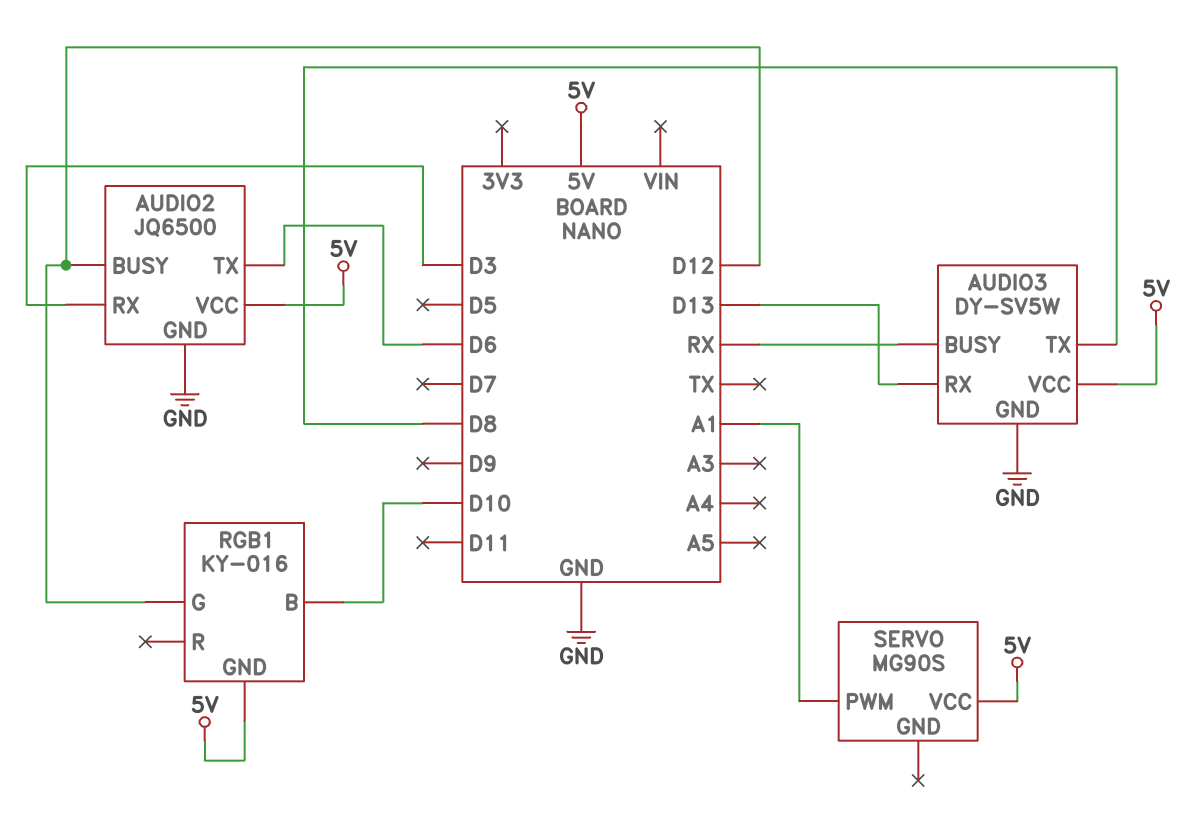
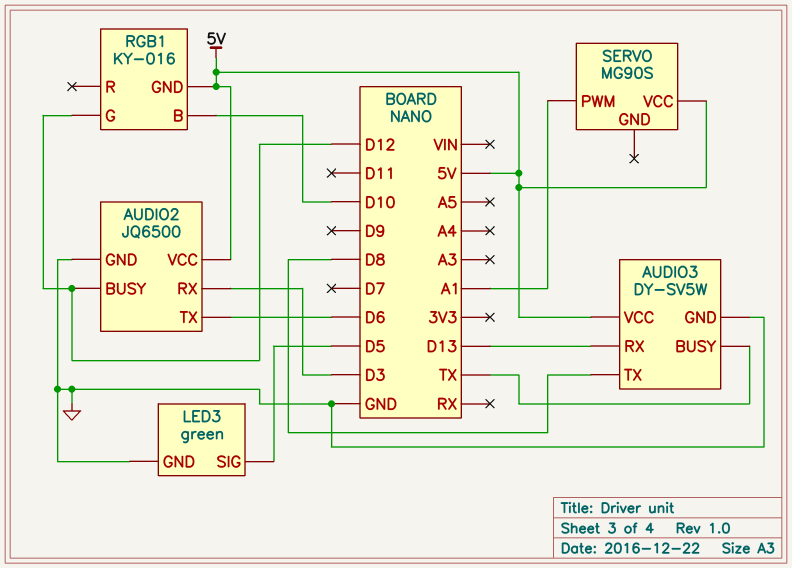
AUDIO3 pin BUSY: RX -> TX
LED3: none -> green
LED3 pin GND: none -> GND
LED3 pin SIG: none -> D5

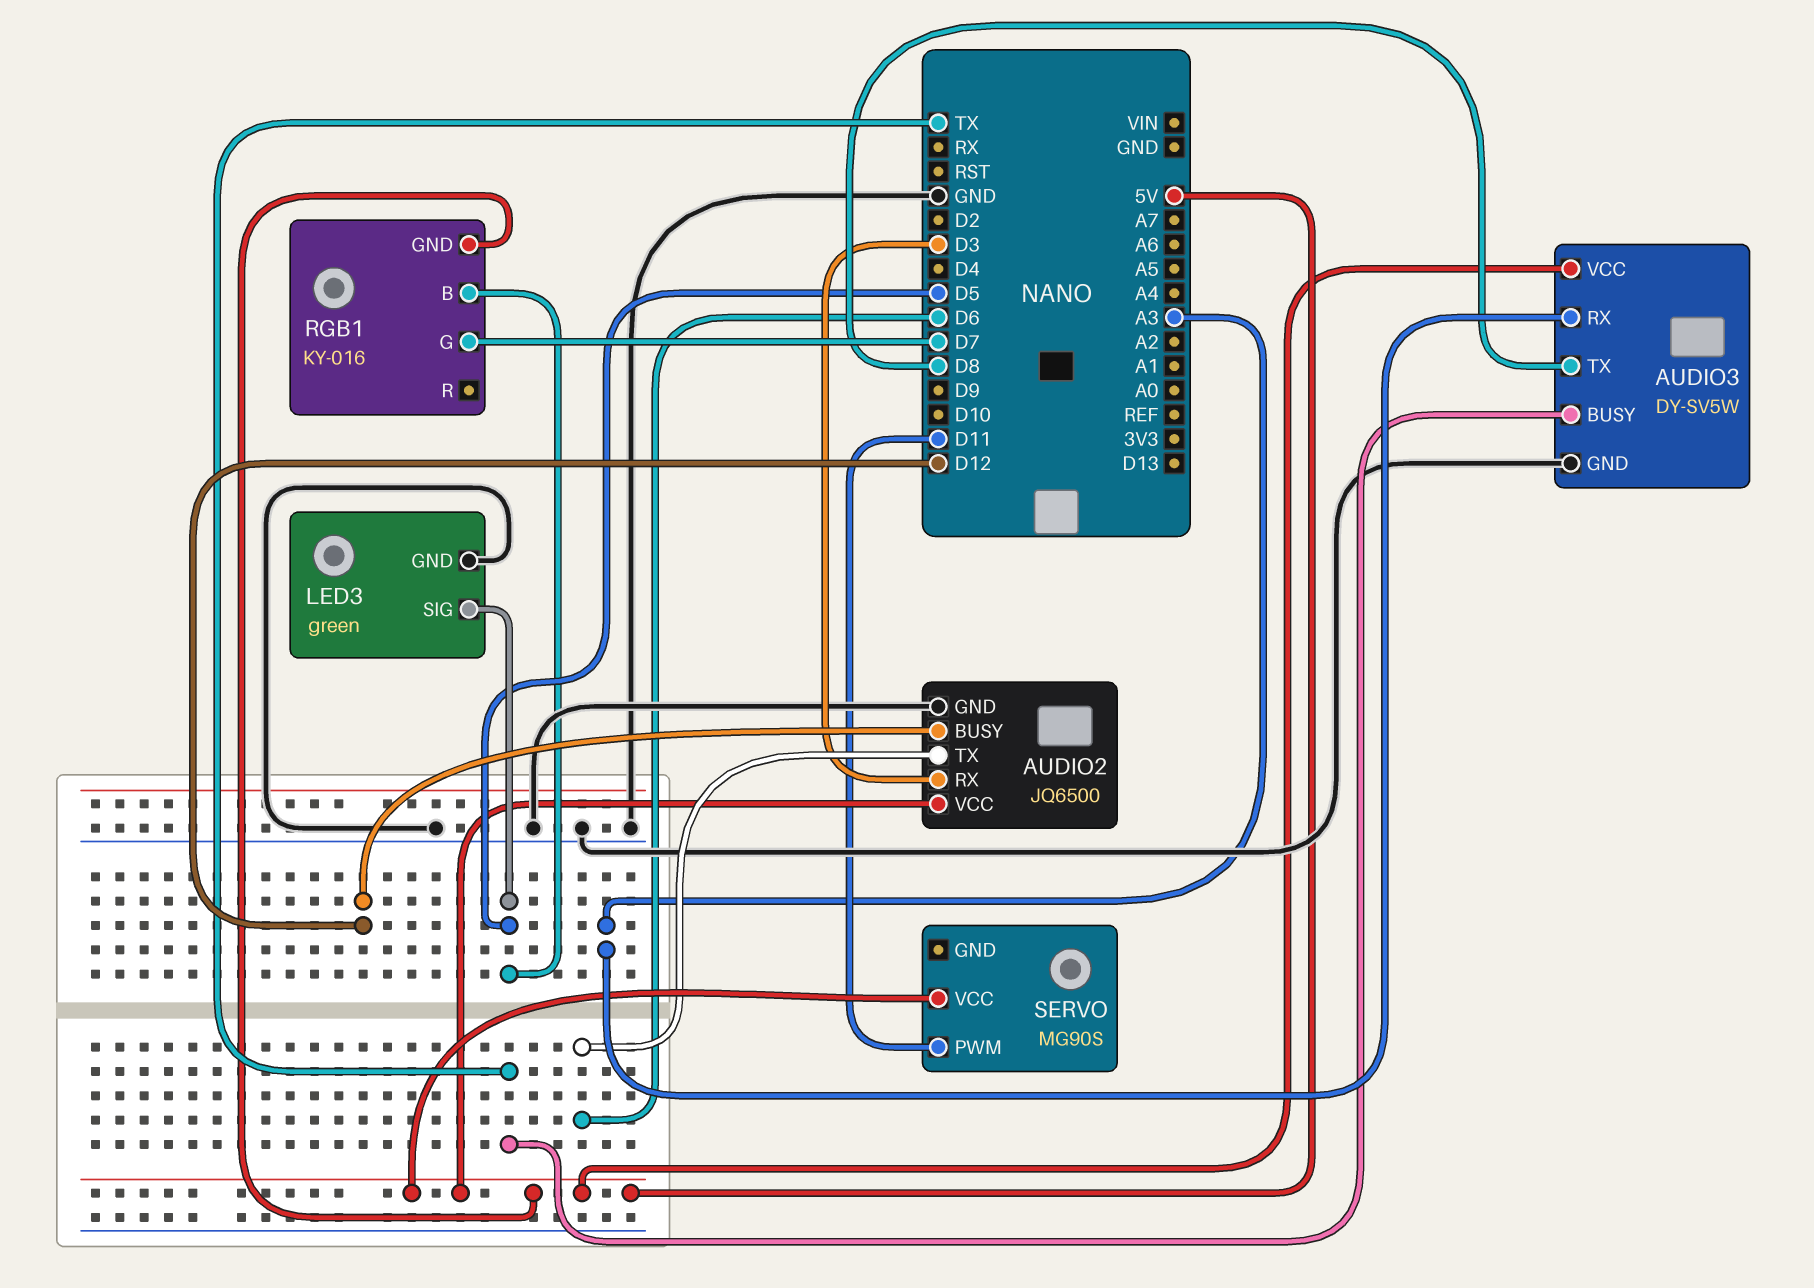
AUDIO3 pin RX: D13 -> A3
RGB1 pin B: D10 -> D5
RGB1 pin G: D12 -> D7
SERVO pin PWM: A1 -> D11

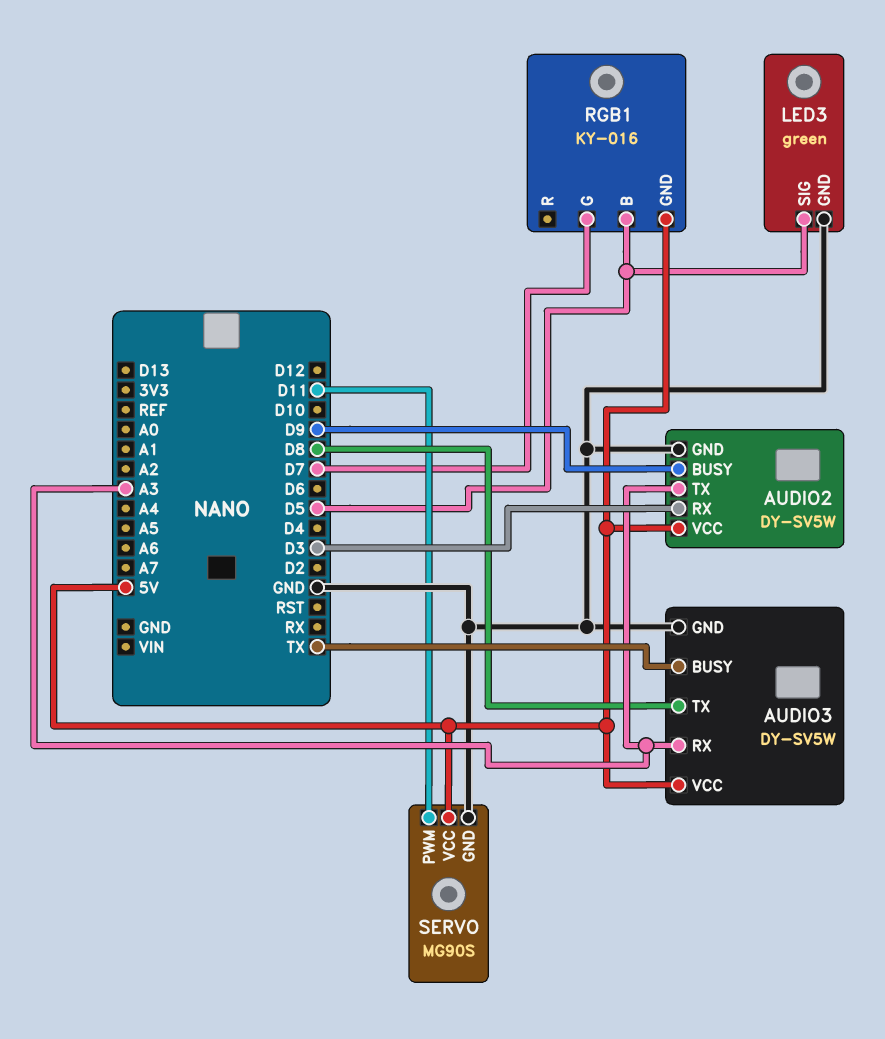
AUDIO2: JQ6500 -> DY-SV5W
AUDIO2 pin BUSY: D12 -> D9
AUDIO2 pin TX: D6 -> A3
SERVO pin GND: none -> GND

